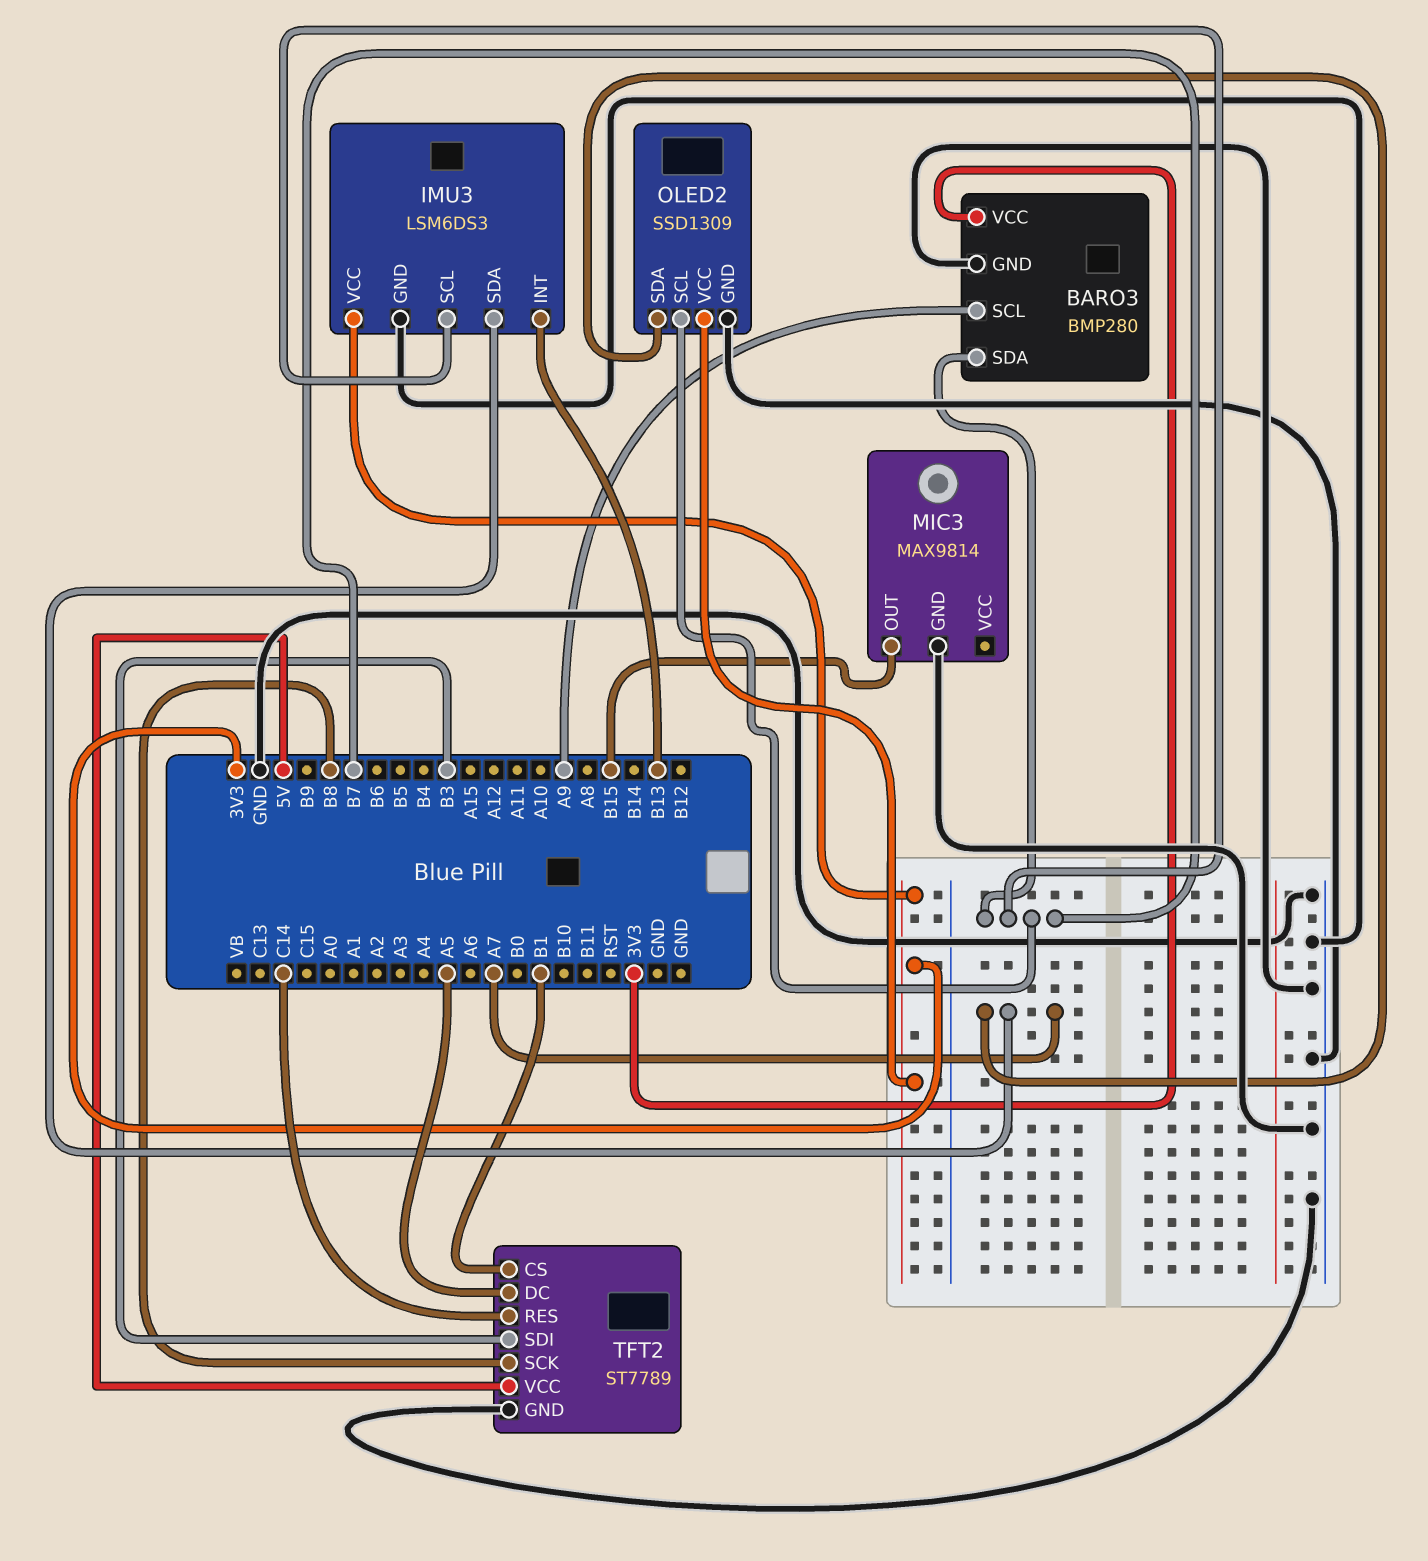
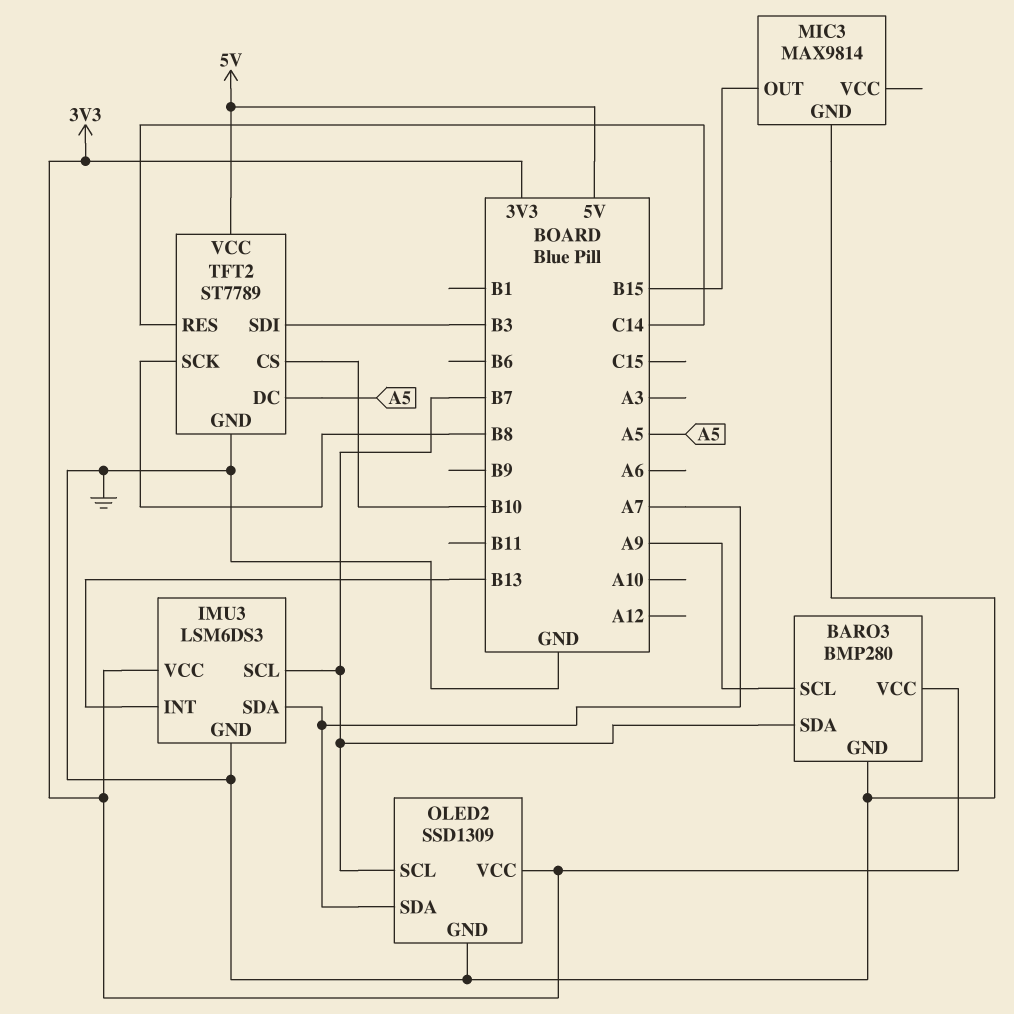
TFT2 pin CS: B1 -> B10

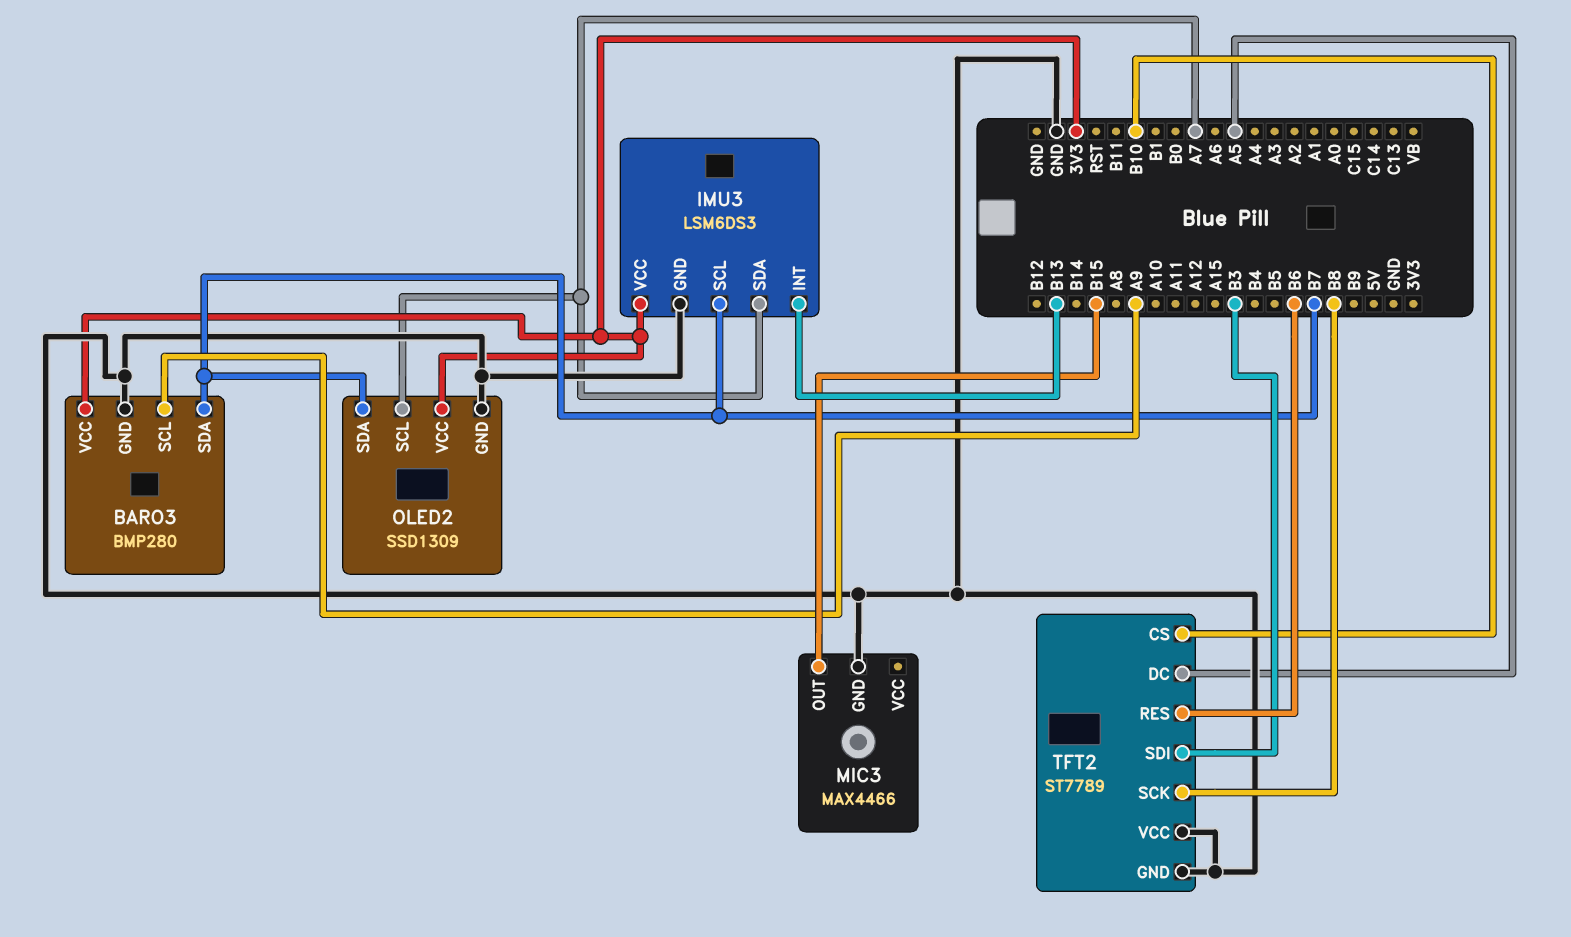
MIC3: MAX9814 -> MAX4466
OLED2 pin SCL: B7 -> A7
OLED2 pin SDA: A7 -> B7
TFT2 pin RES: C14 -> B6
TFT2 pin VCC: 5V -> GND

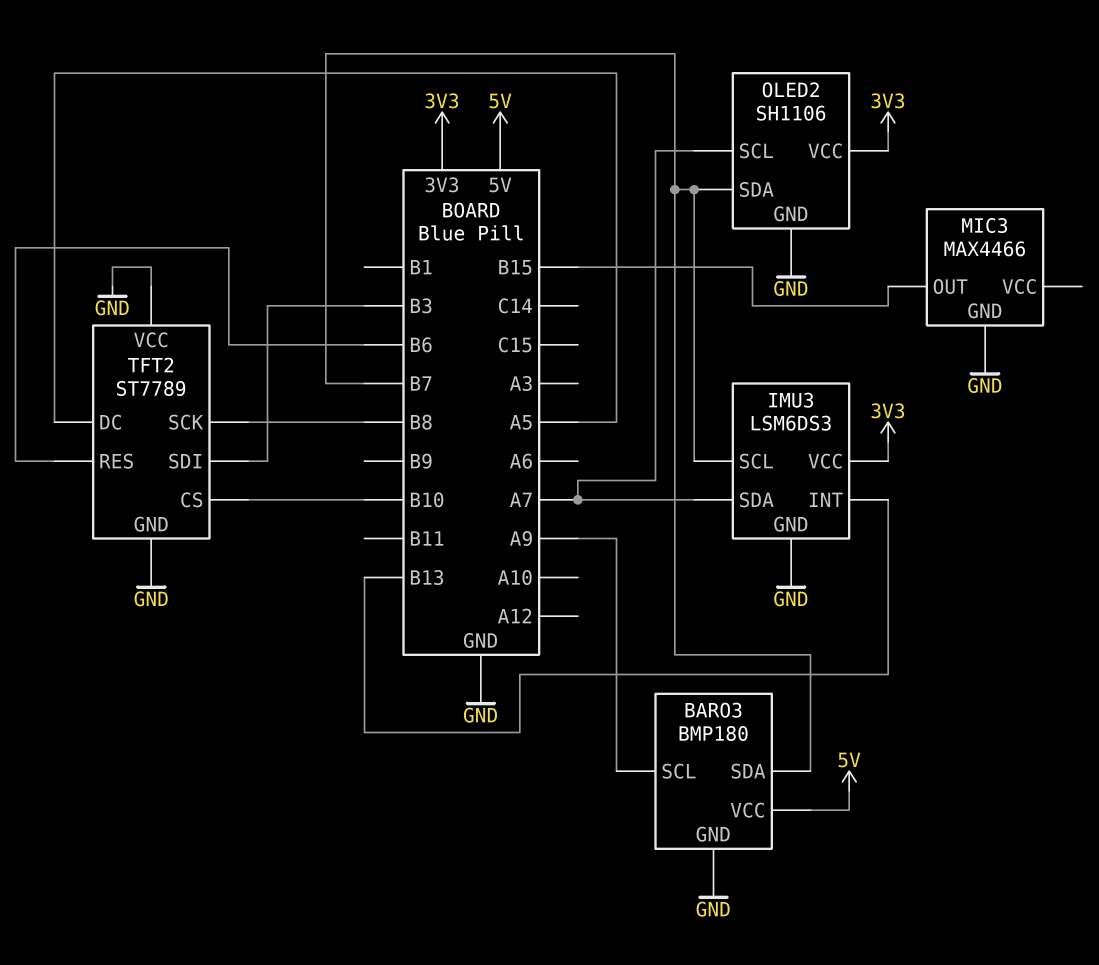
BARO3: BMP280 -> BMP180
BARO3 pin VCC: 3V3 -> 5V
OLED2: SSD1309 -> SH1106

